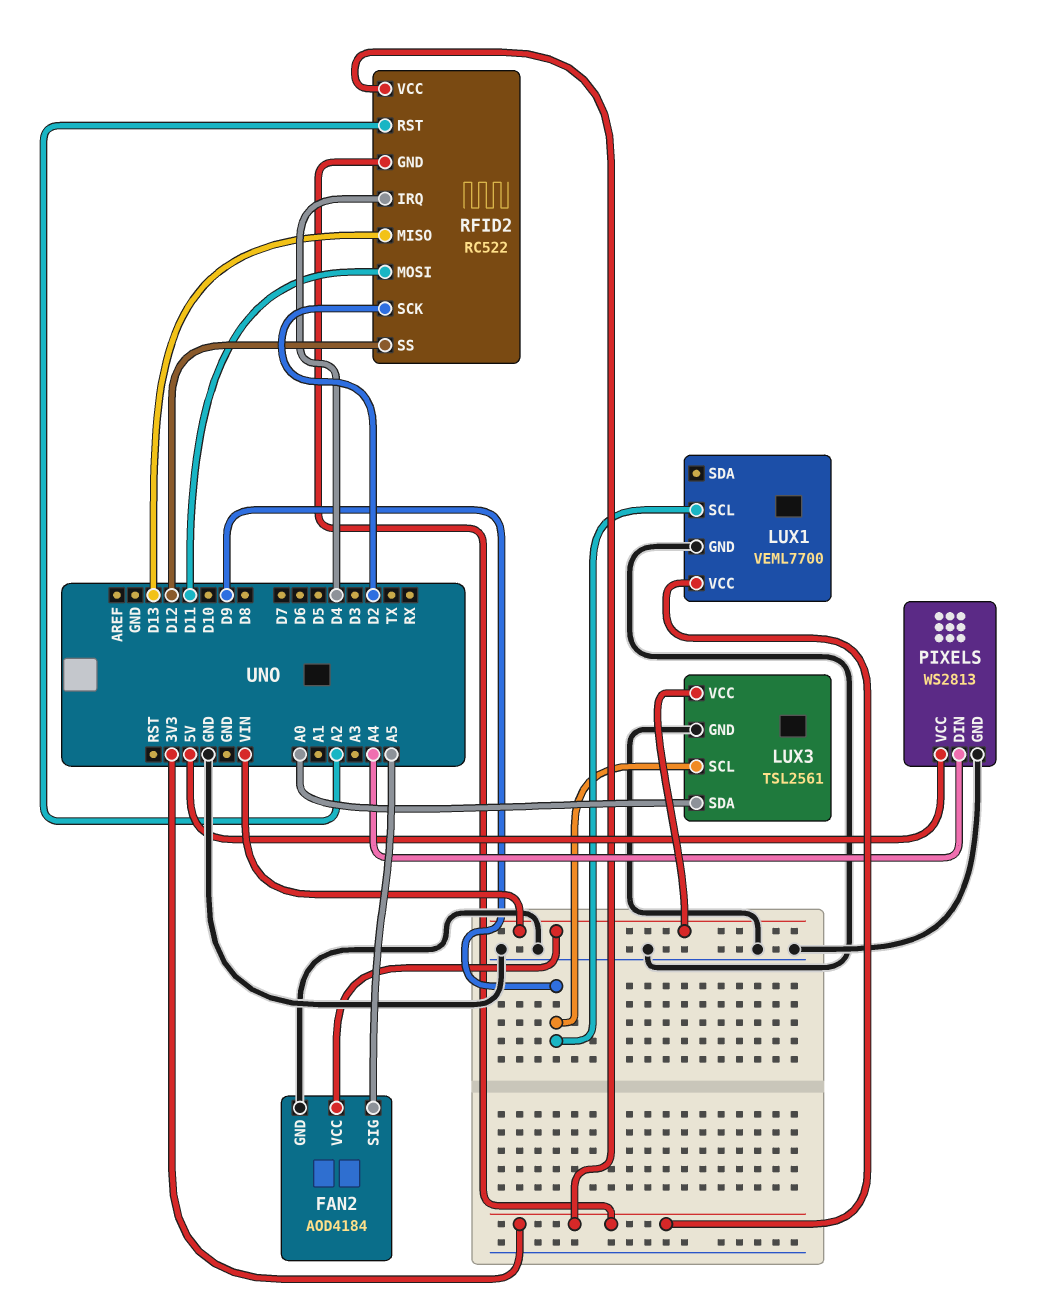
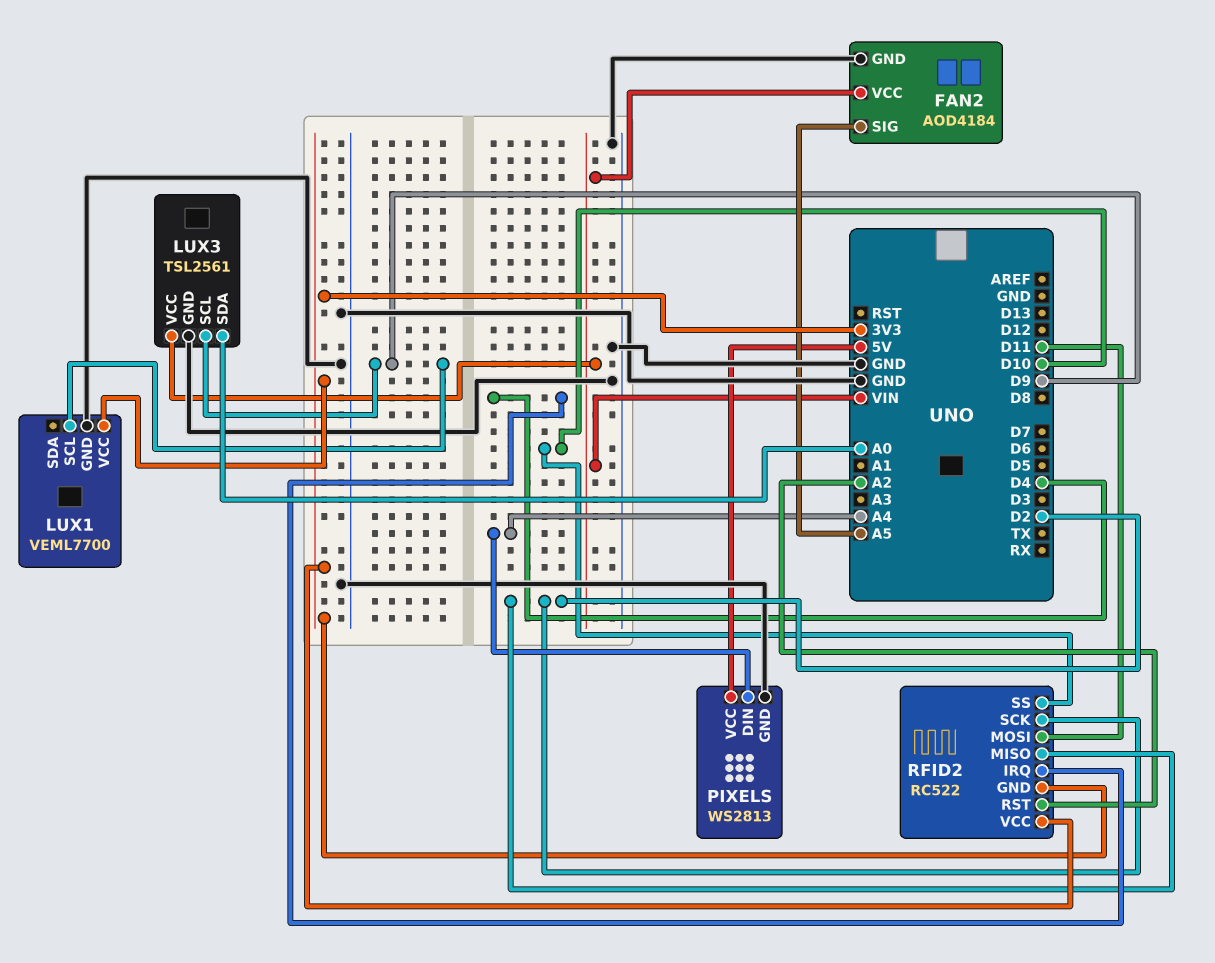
RFID2 pin MISO: D13 -> D2
RFID2 pin SS: D12 -> D10

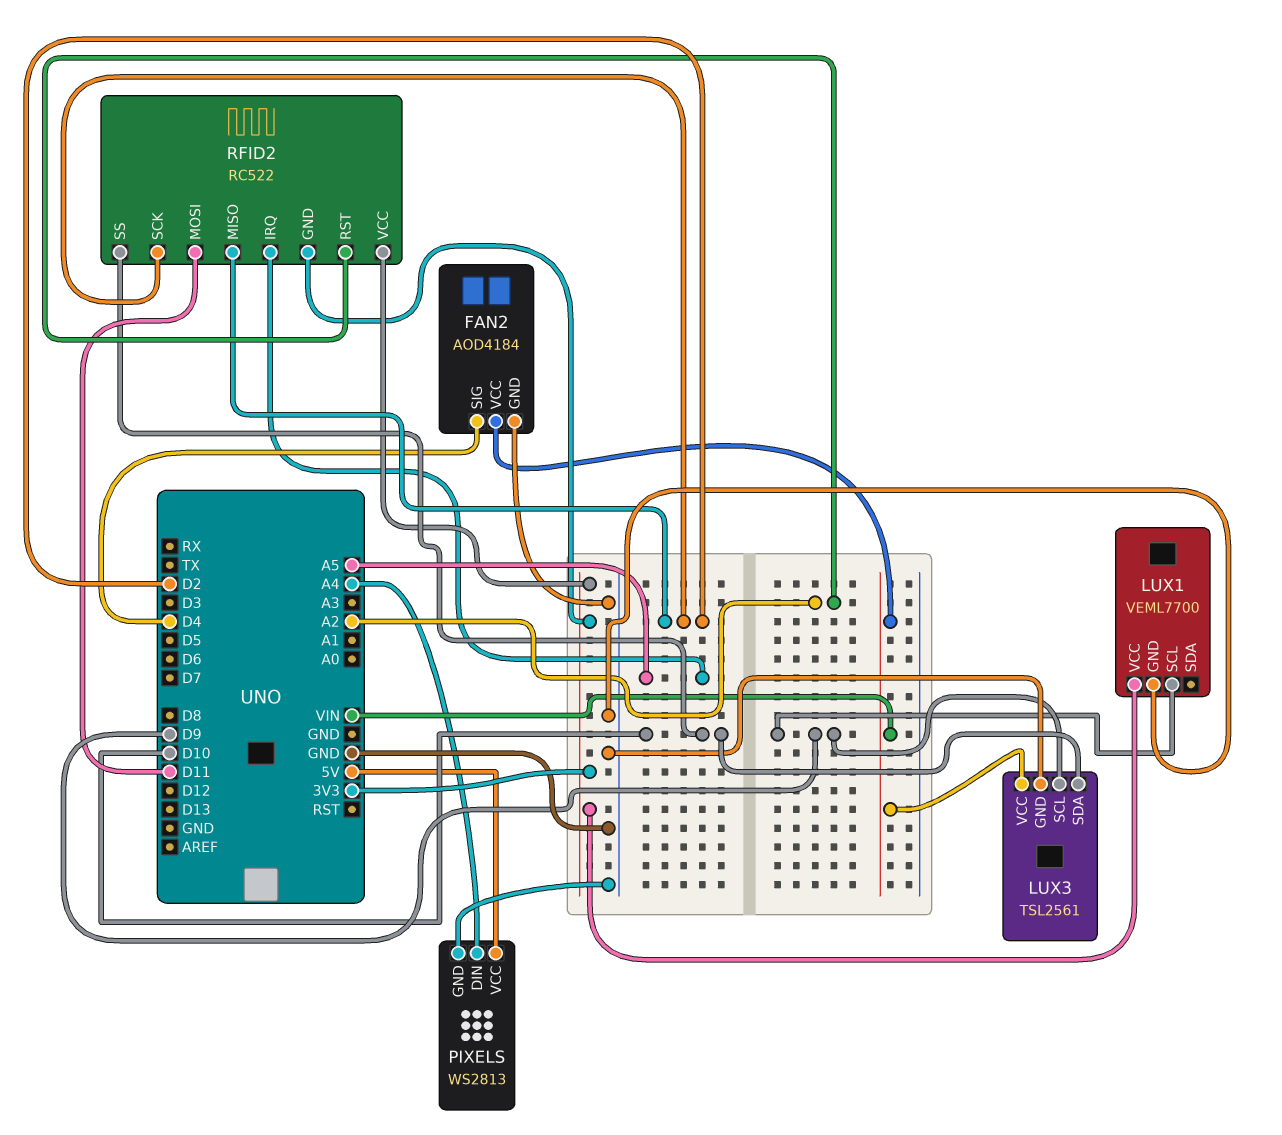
FAN2 pin SIG: A5 -> D4
LUX3 pin SDA: A0 -> D10
RFID2 pin IRQ: D4 -> A5

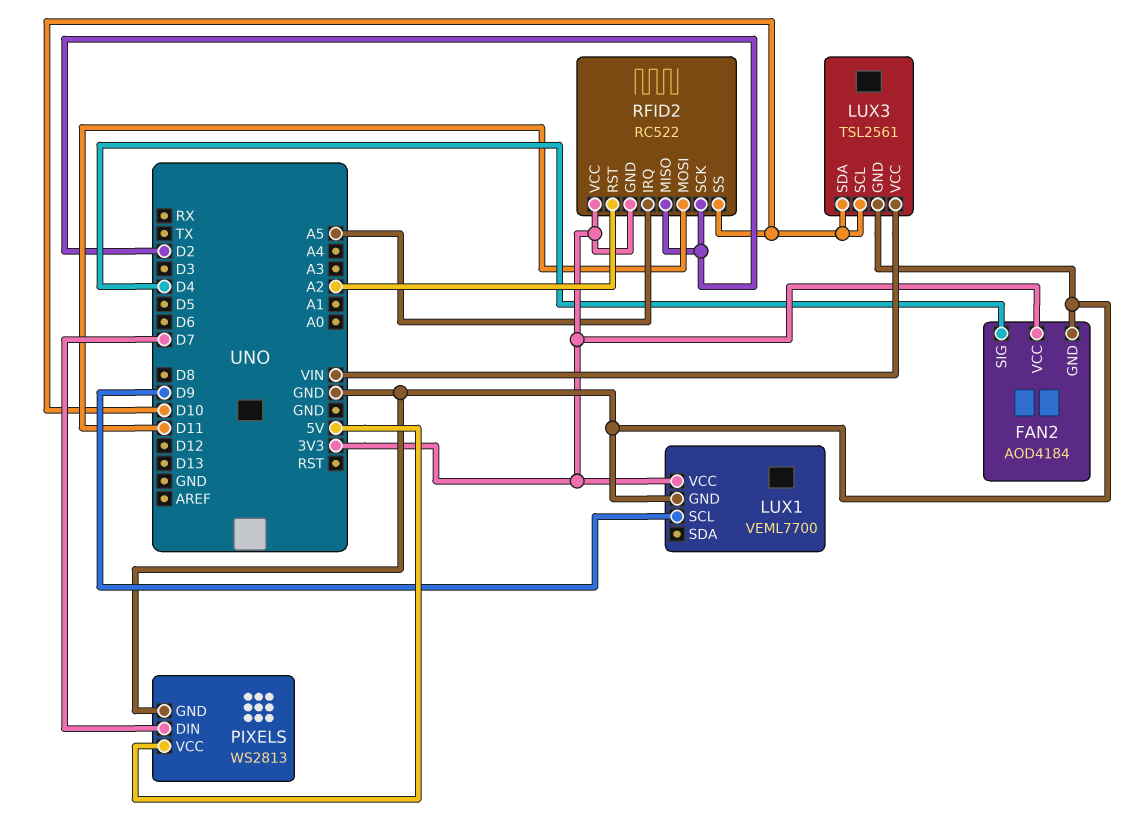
FAN2 pin VCC: VIN -> 3V3
LUX3 pin SCL: D9 -> D10
PIXELS pin DIN: A4 -> D7

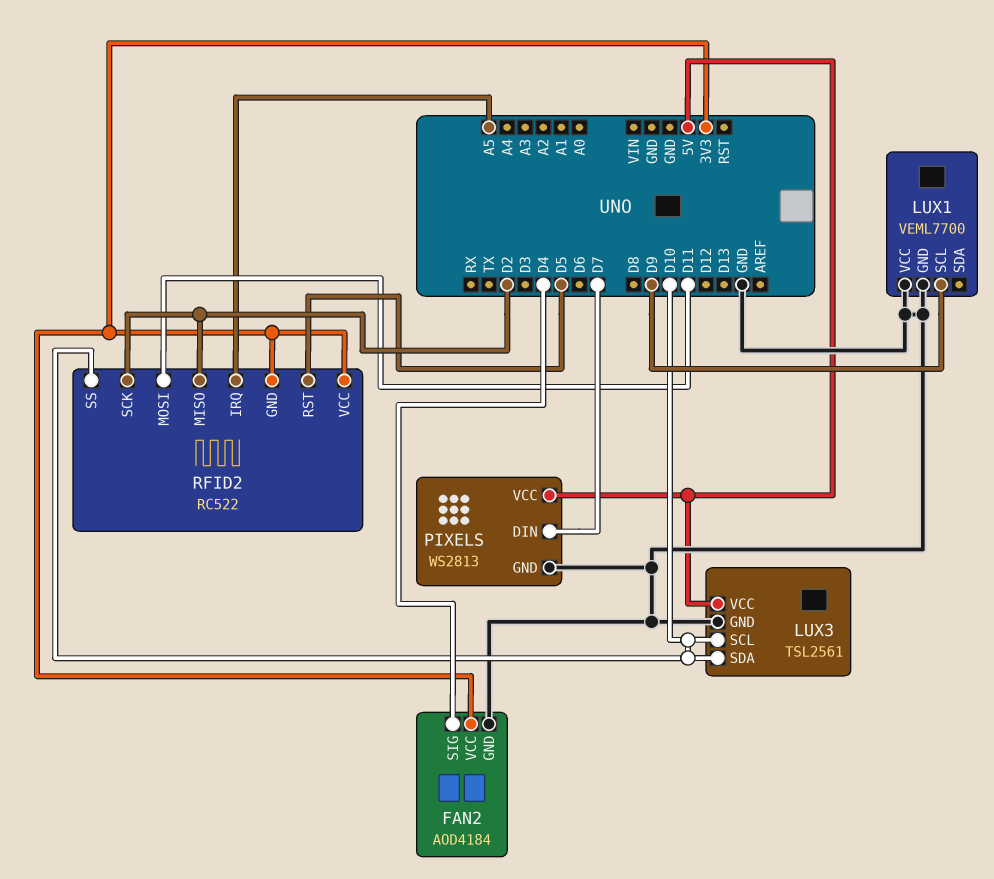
LUX1 pin VCC: 3V3 -> GND
LUX3 pin VCC: VIN -> 5V
RFID2 pin RST: A2 -> D5

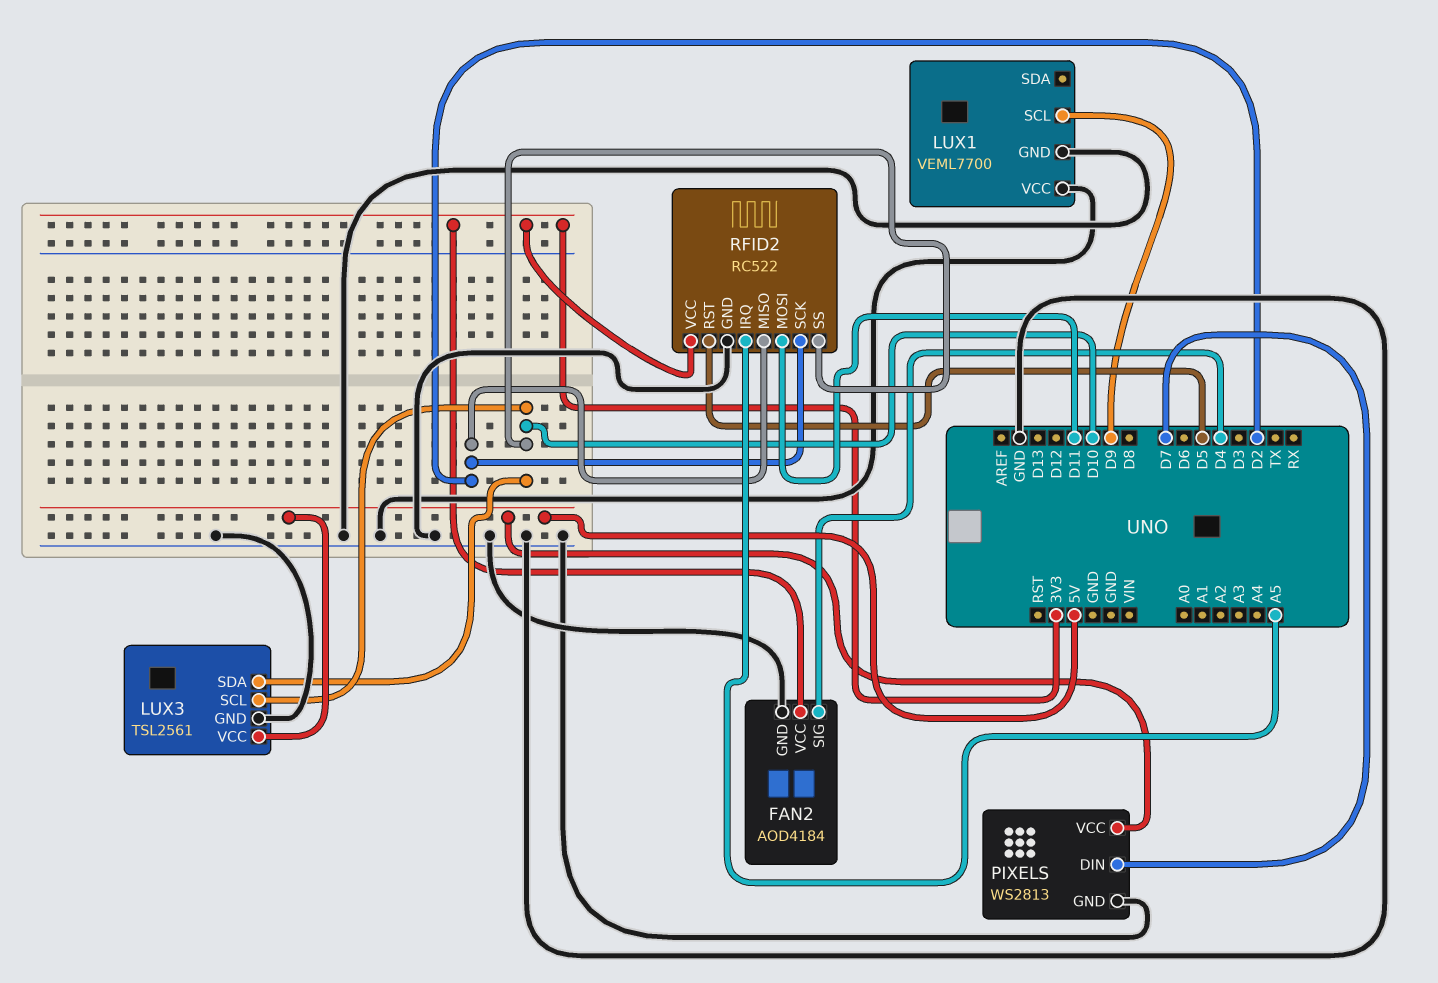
RFID2 pin GND: 3V3 -> GND

